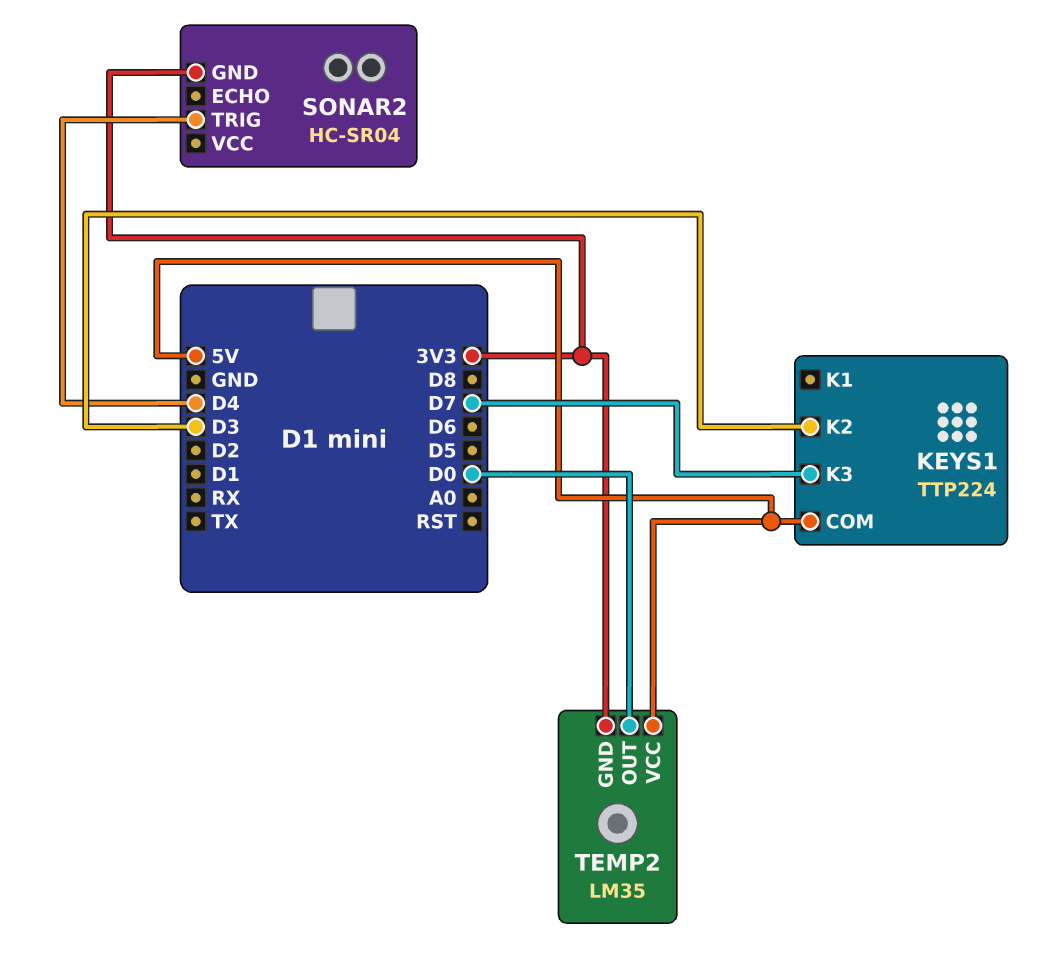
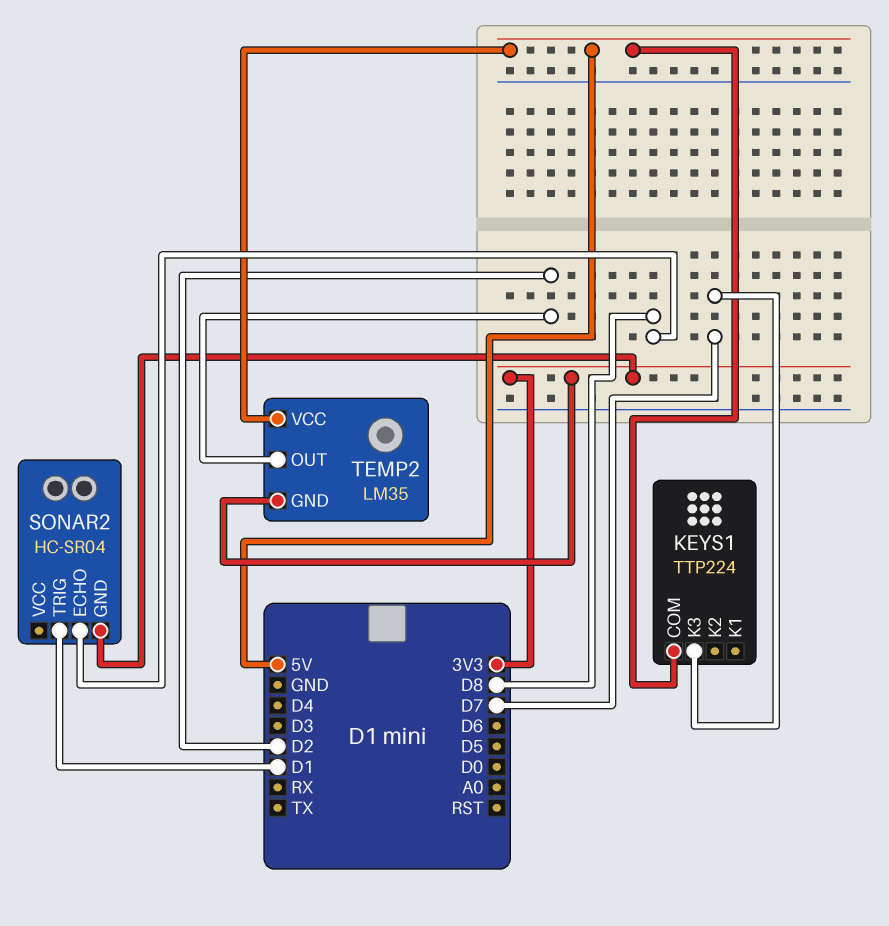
KEYS1 pin K2: D3 -> none
SONAR2 pin ECHO: none -> D8
SONAR2 pin TRIG: D4 -> D1
TEMP2 pin OUT: D0 -> D2

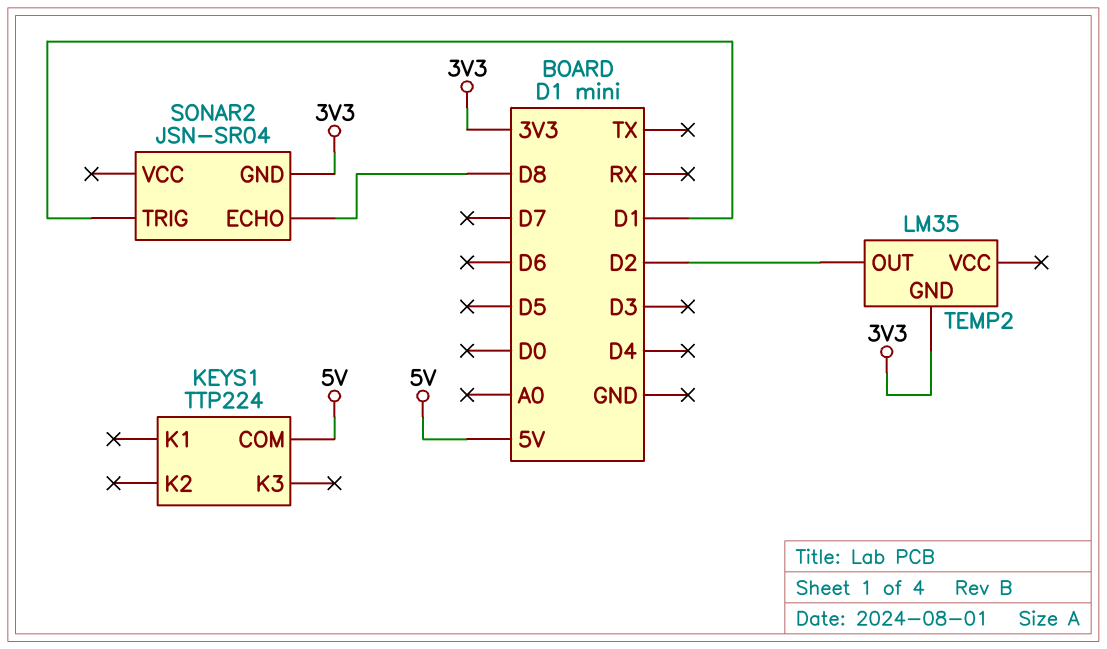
KEYS1 pin K3: D7 -> none
SONAR2: HC-SR04 -> JSN-SR04
TEMP2 pin VCC: 5V -> none

